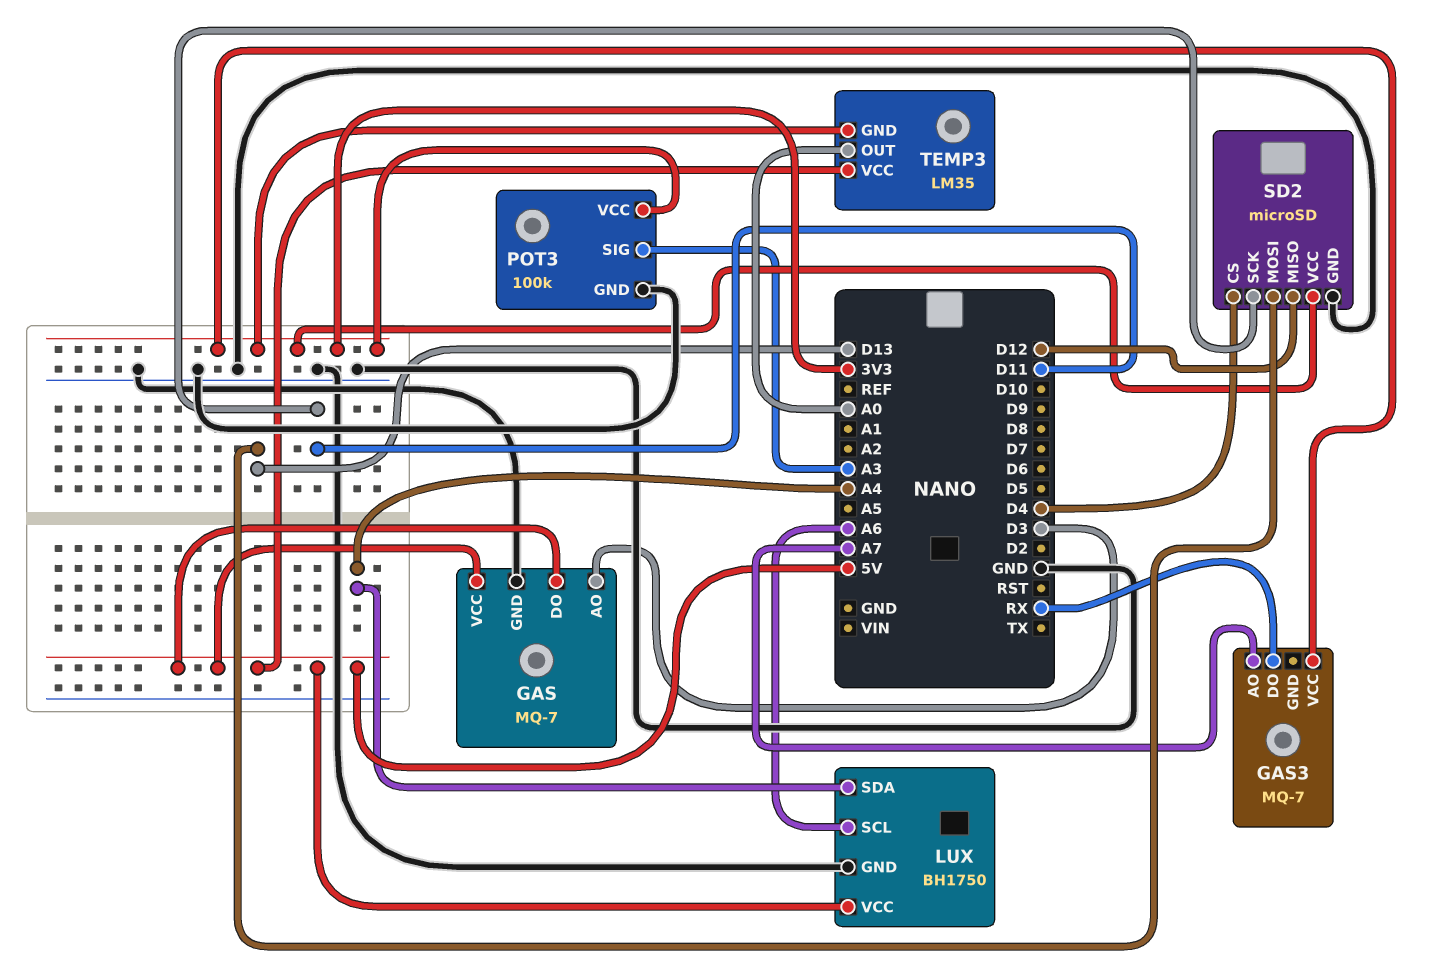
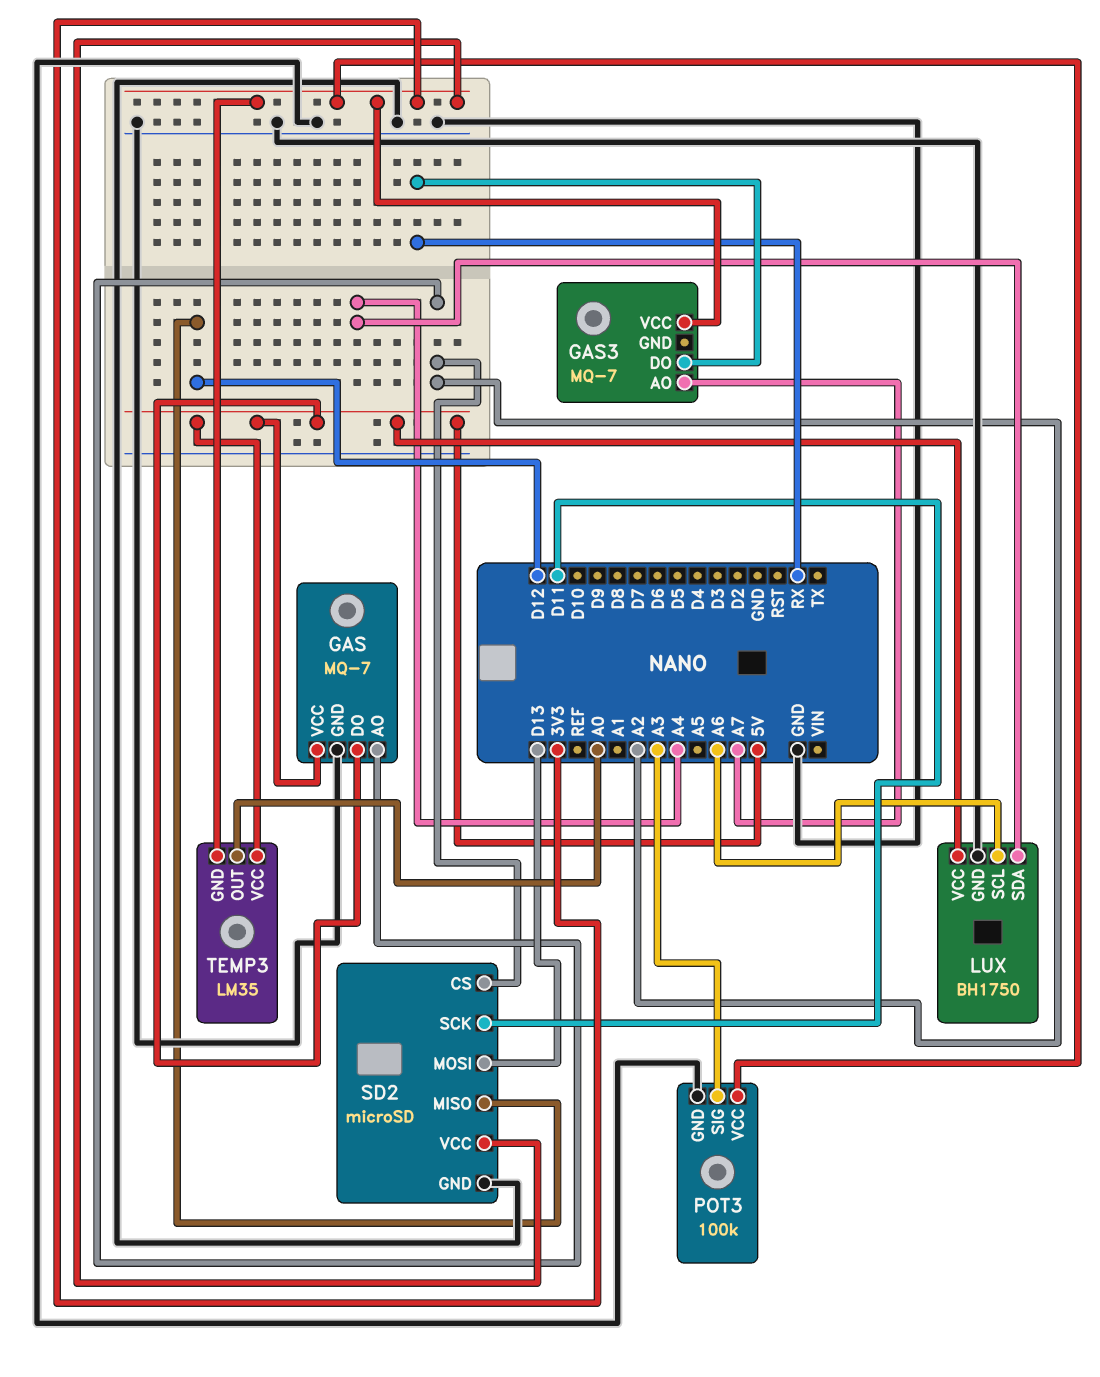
GAS pin AO: D3 -> A2
SD2 pin CS: D4 -> A2

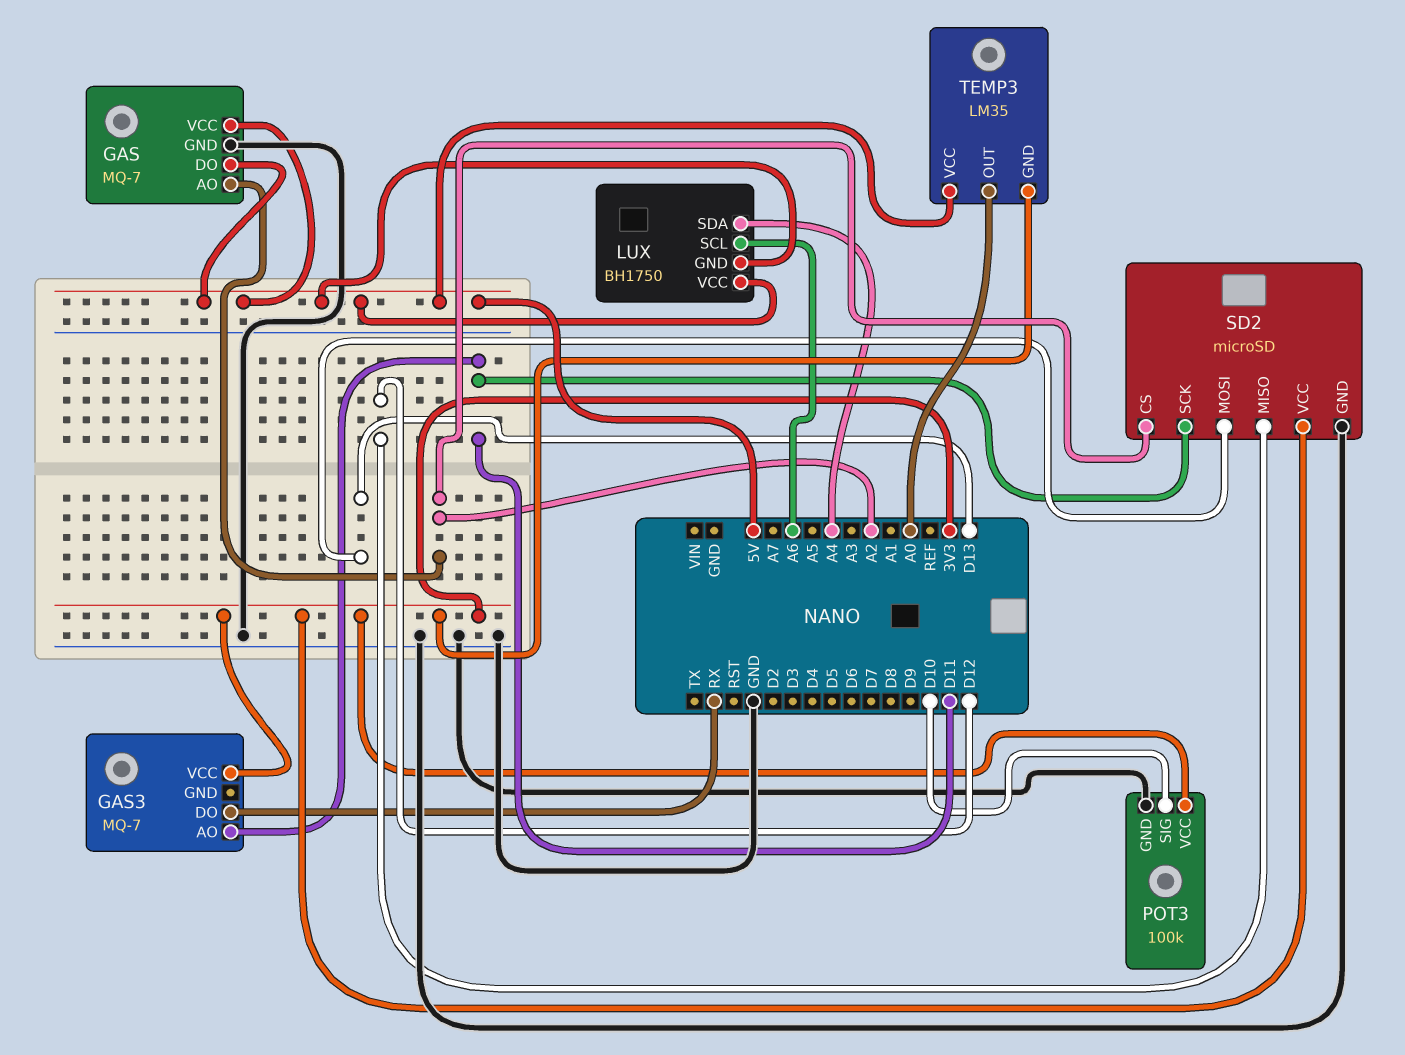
GAS3 pin AO: A7 -> D11
LUX pin GND: GND -> 5V
POT3 pin SIG: A3 -> D10

